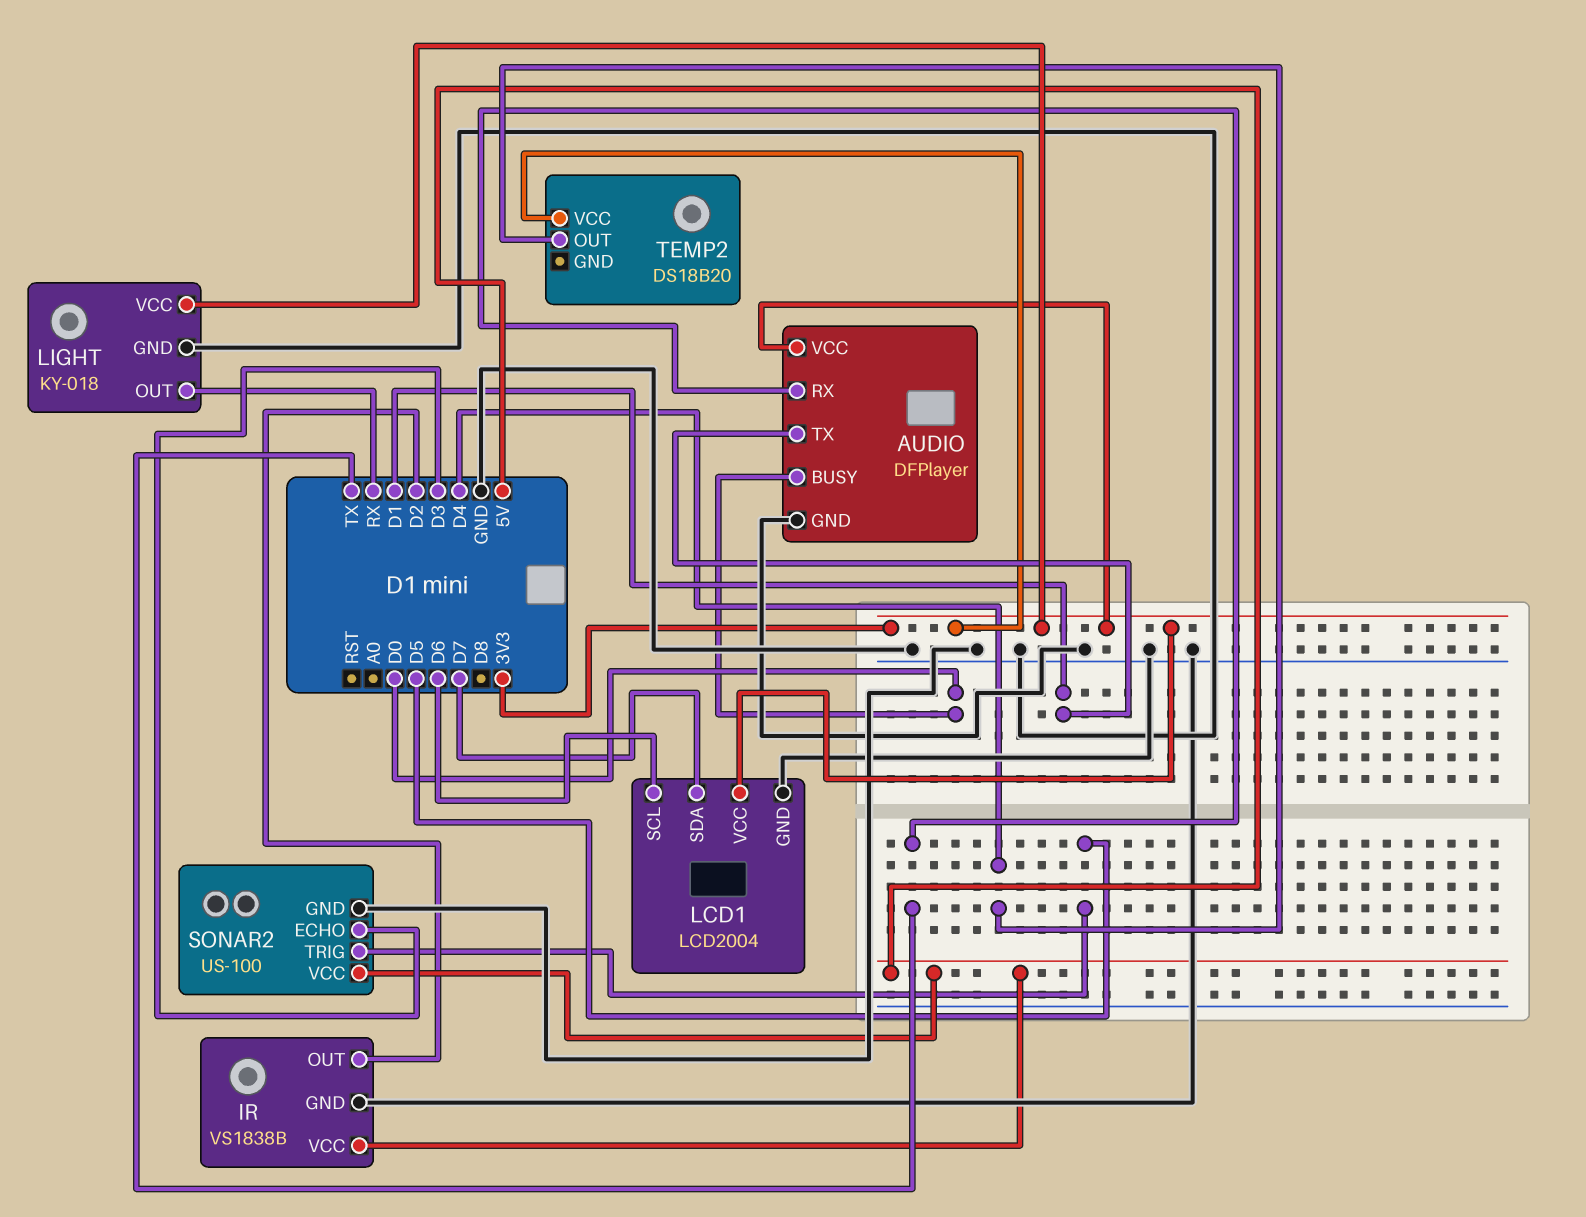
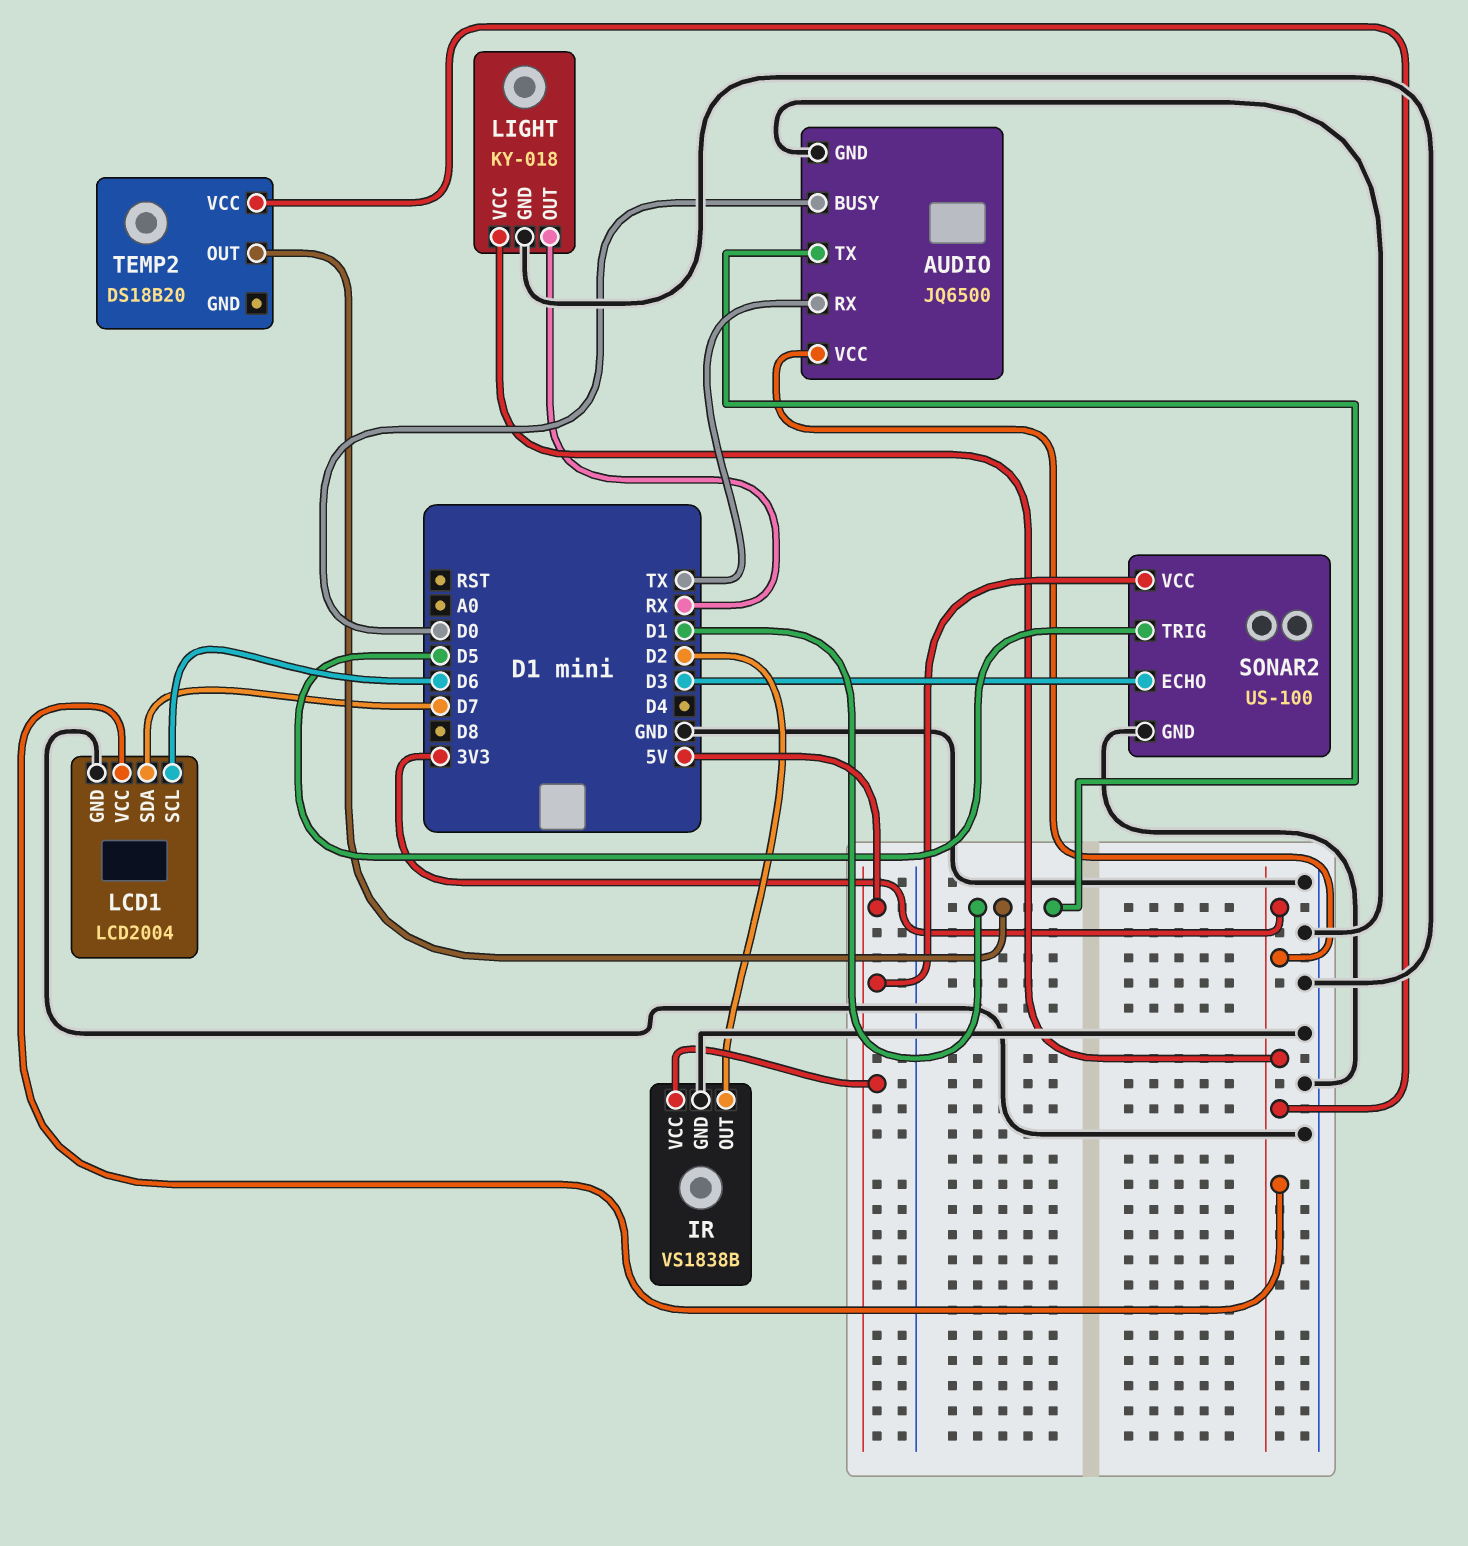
AUDIO: DFPlayer -> JQ6500
TEMP2 pin OUT: D4 -> D1

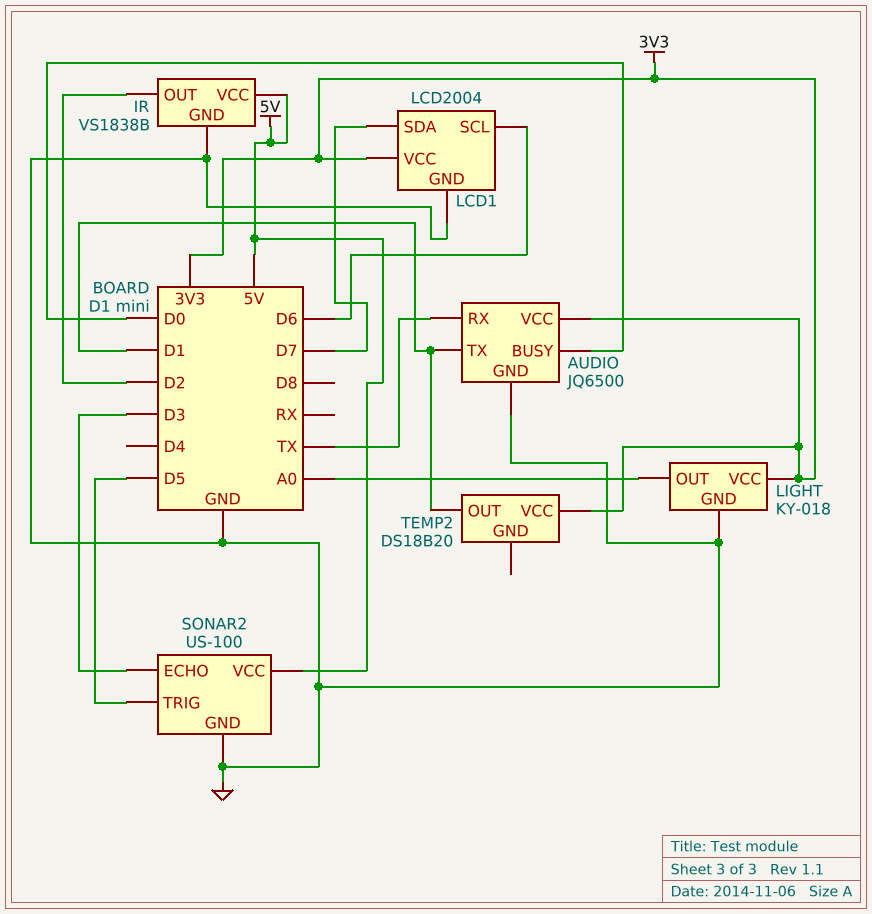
LIGHT pin OUT: RX -> A0

